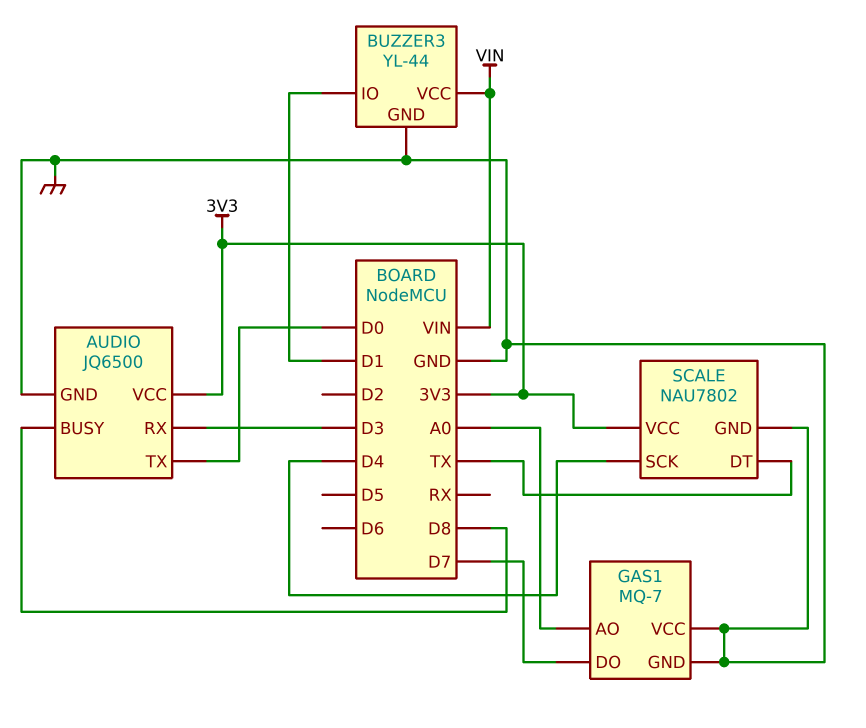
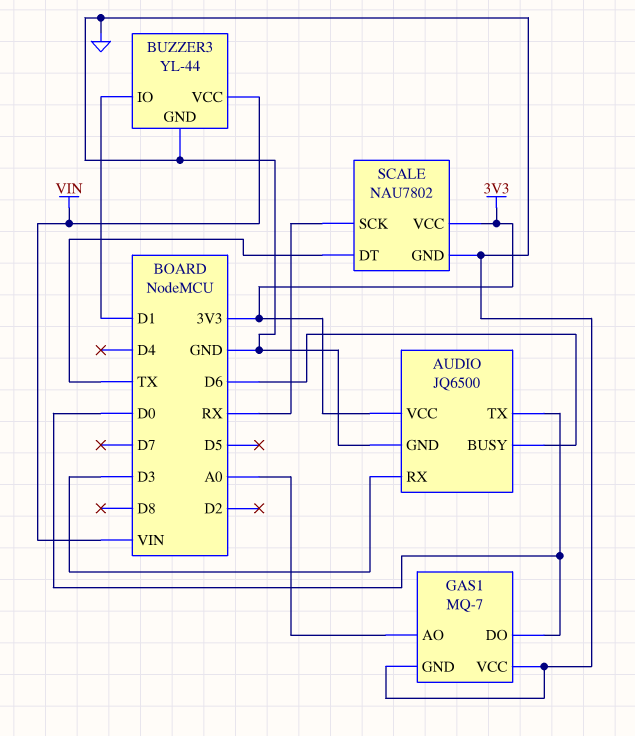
AUDIO pin BUSY: D8 -> D6
GAS1 pin DO: D7 -> D0
SCALE pin SCK: D4 -> RX

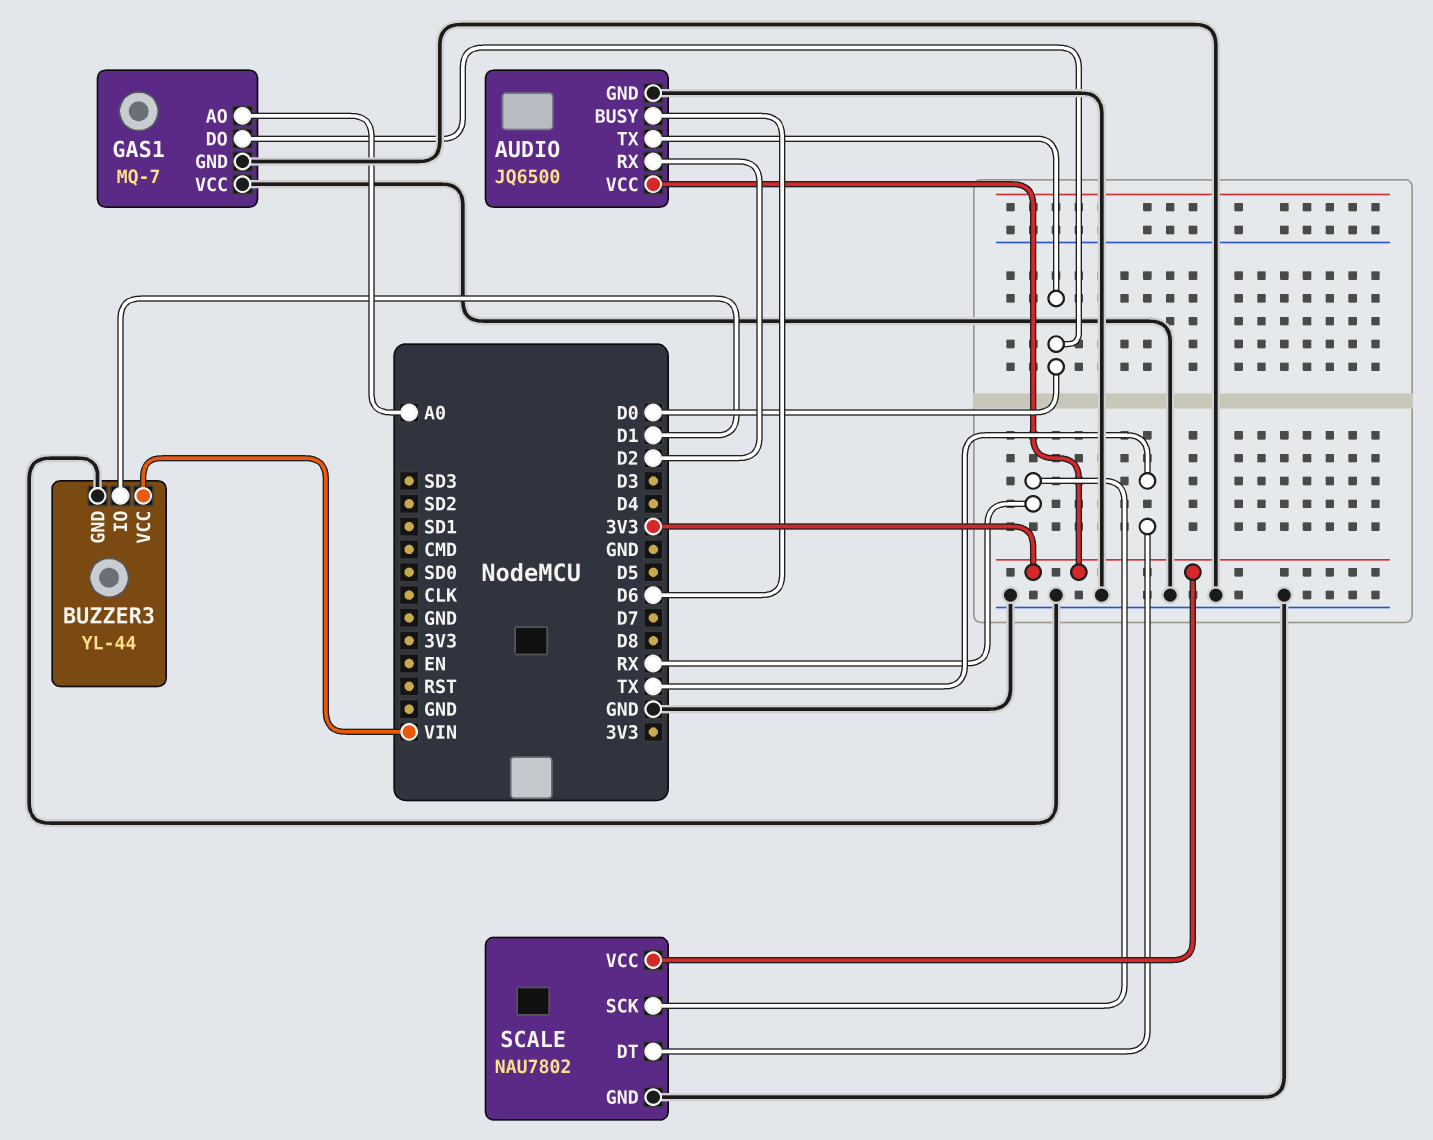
AUDIO pin RX: D3 -> D2

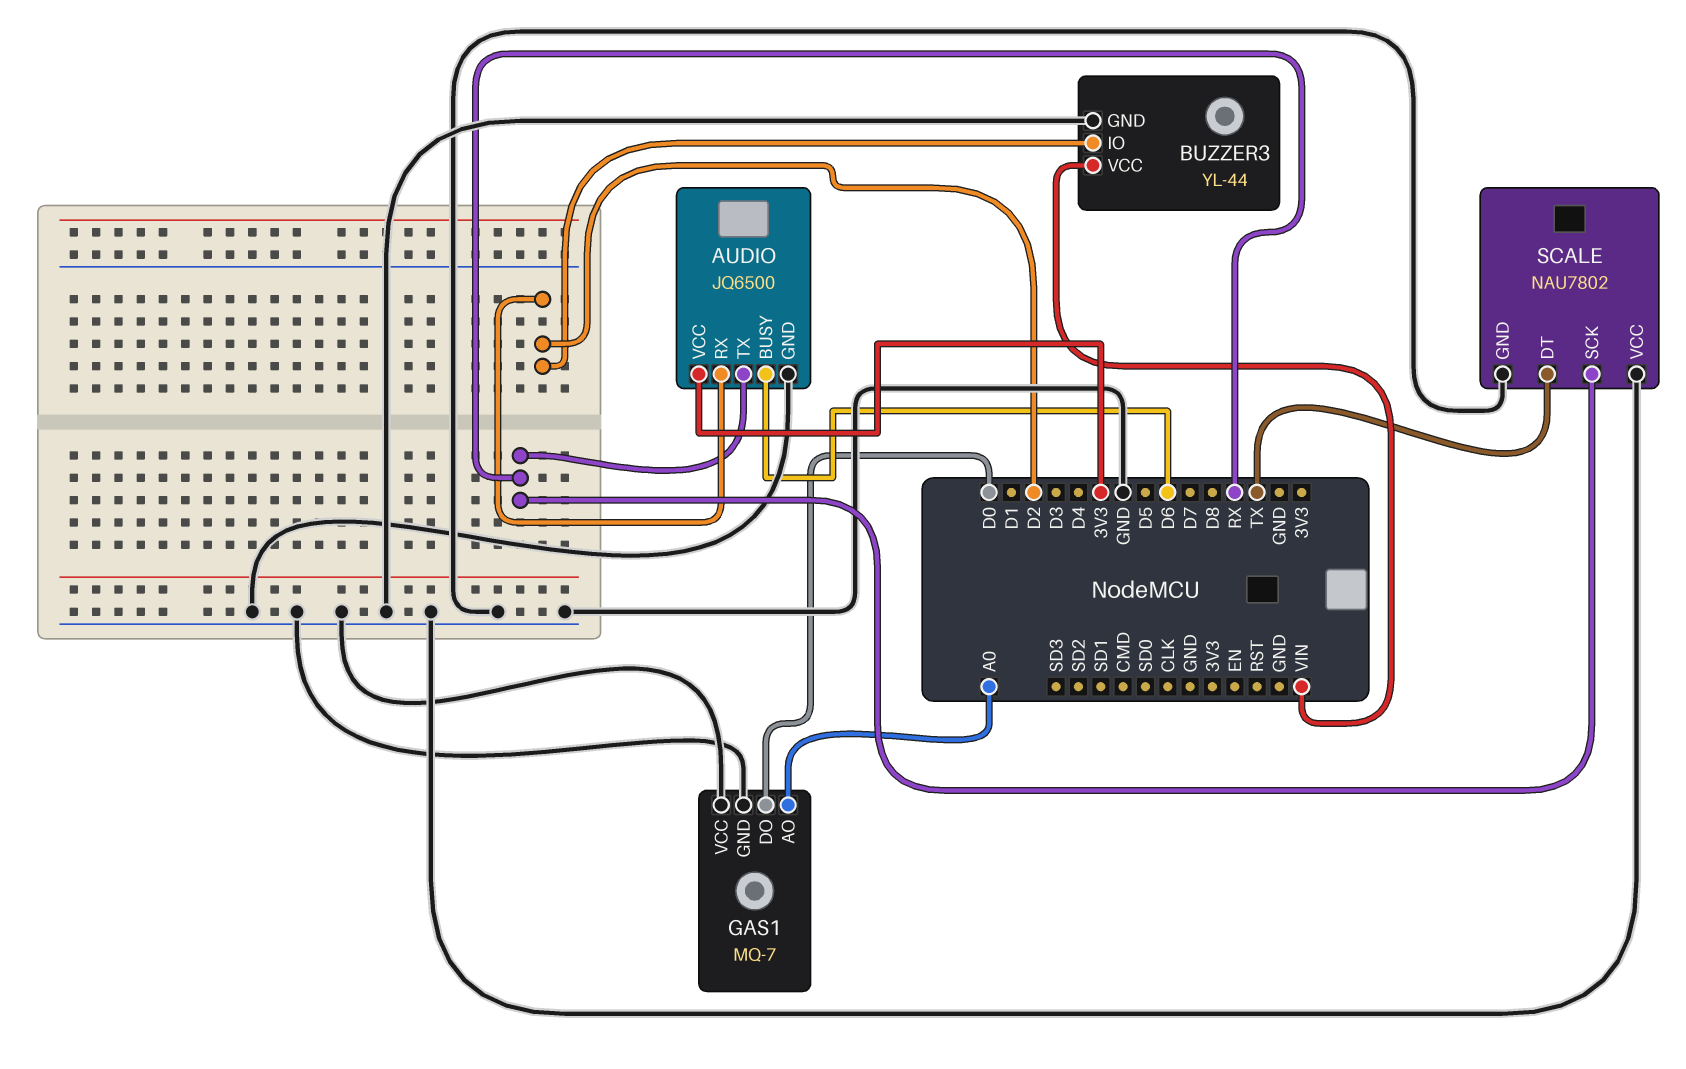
AUDIO pin TX: D0 -> RX
BUZZER3 pin IO: D1 -> D2
SCALE pin VCC: 3V3 -> GND

